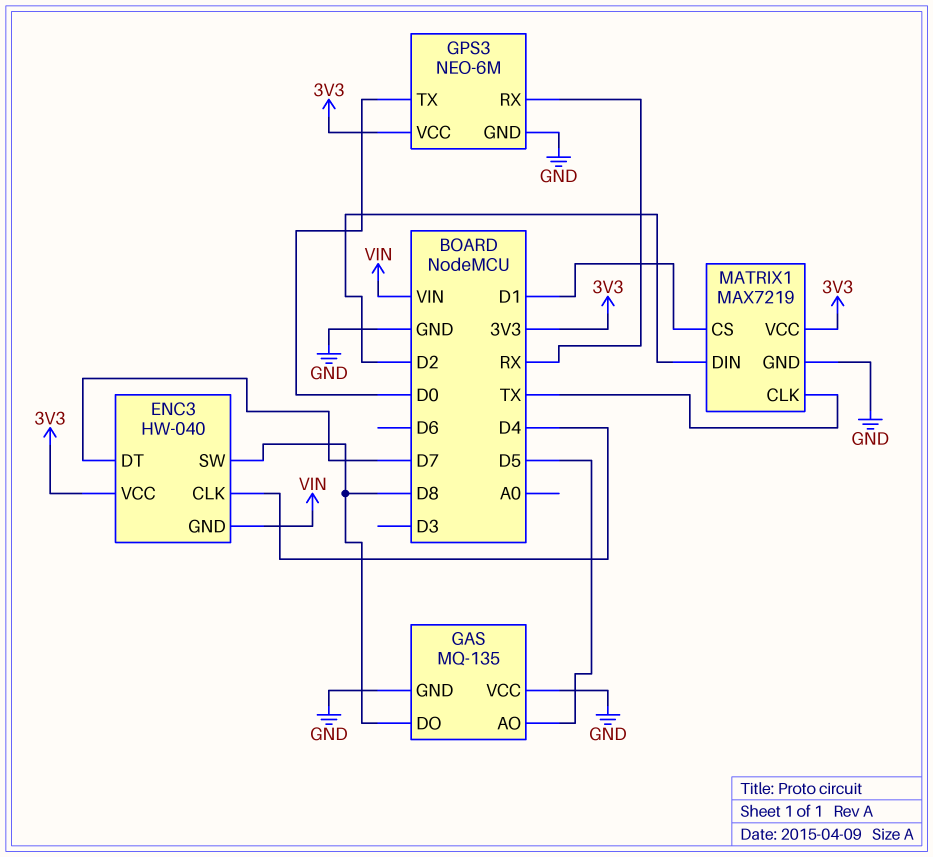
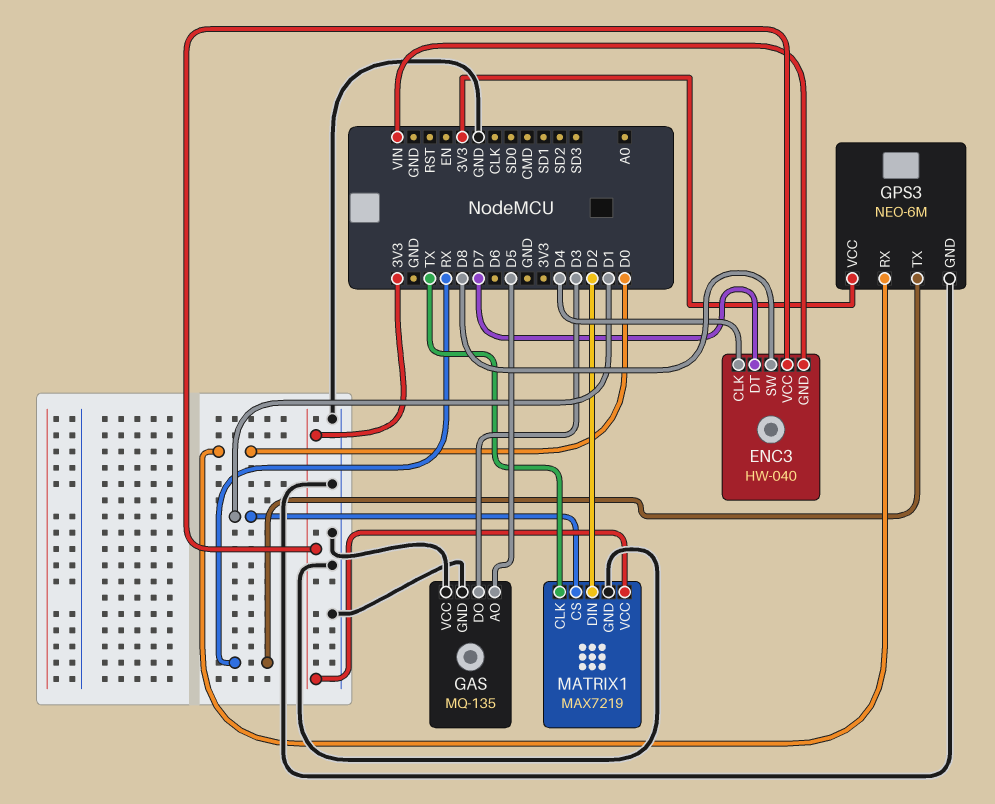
GAS pin DO: D8 -> D3
GPS3 pin RX: RX -> D0
GPS3 pin TX: D0 -> RX

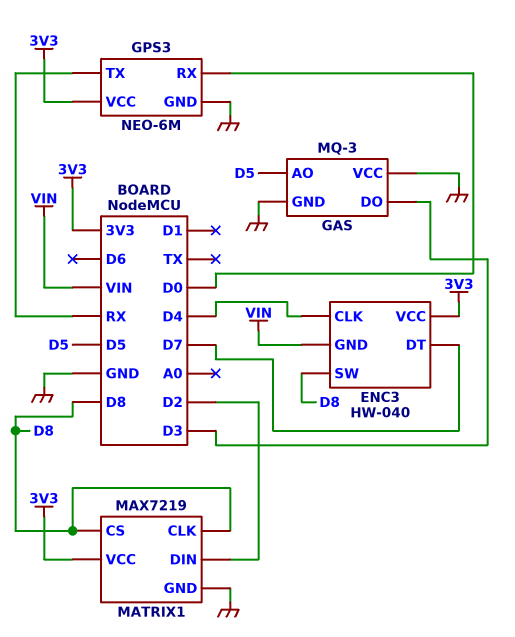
GAS: MQ-135 -> MQ-3
MATRIX1 pin CLK: TX -> D8
MATRIX1 pin CS: D1 -> D8

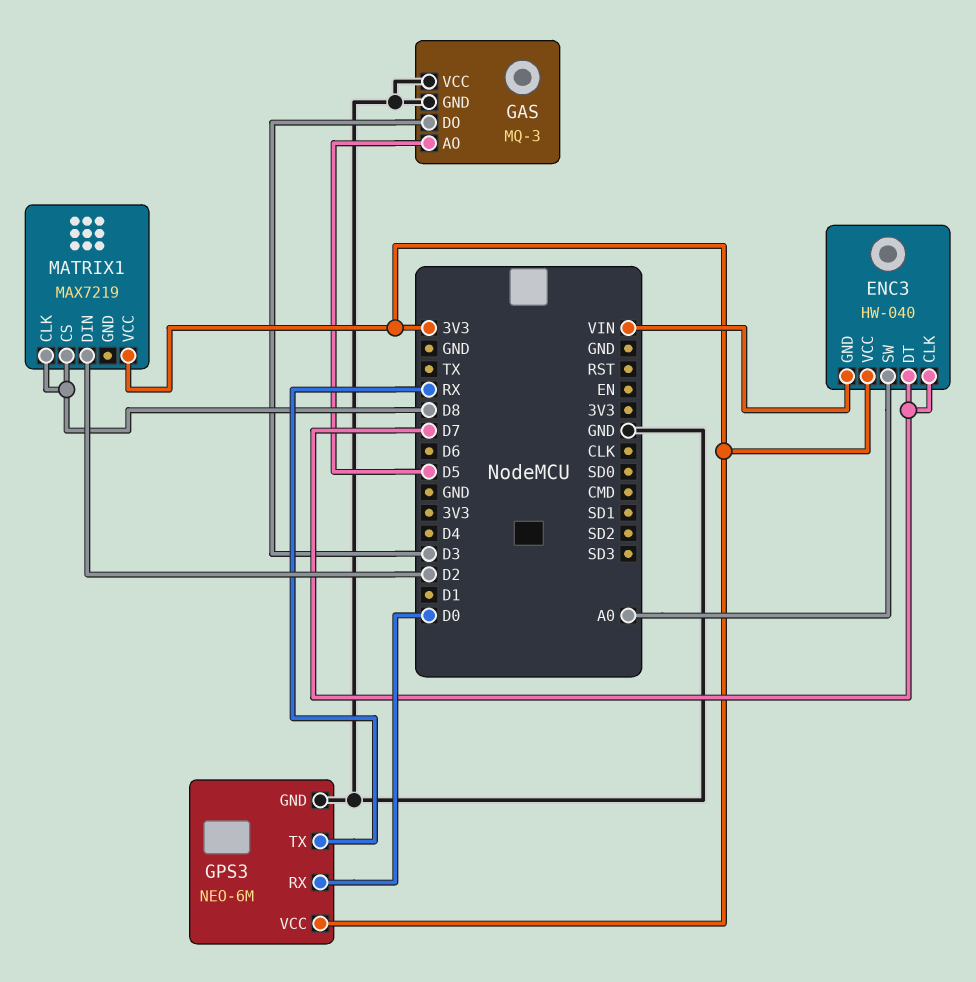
ENC3 pin CLK: D4 -> D7
ENC3 pin SW: D8 -> A0
MATRIX1 pin GND: GND -> none

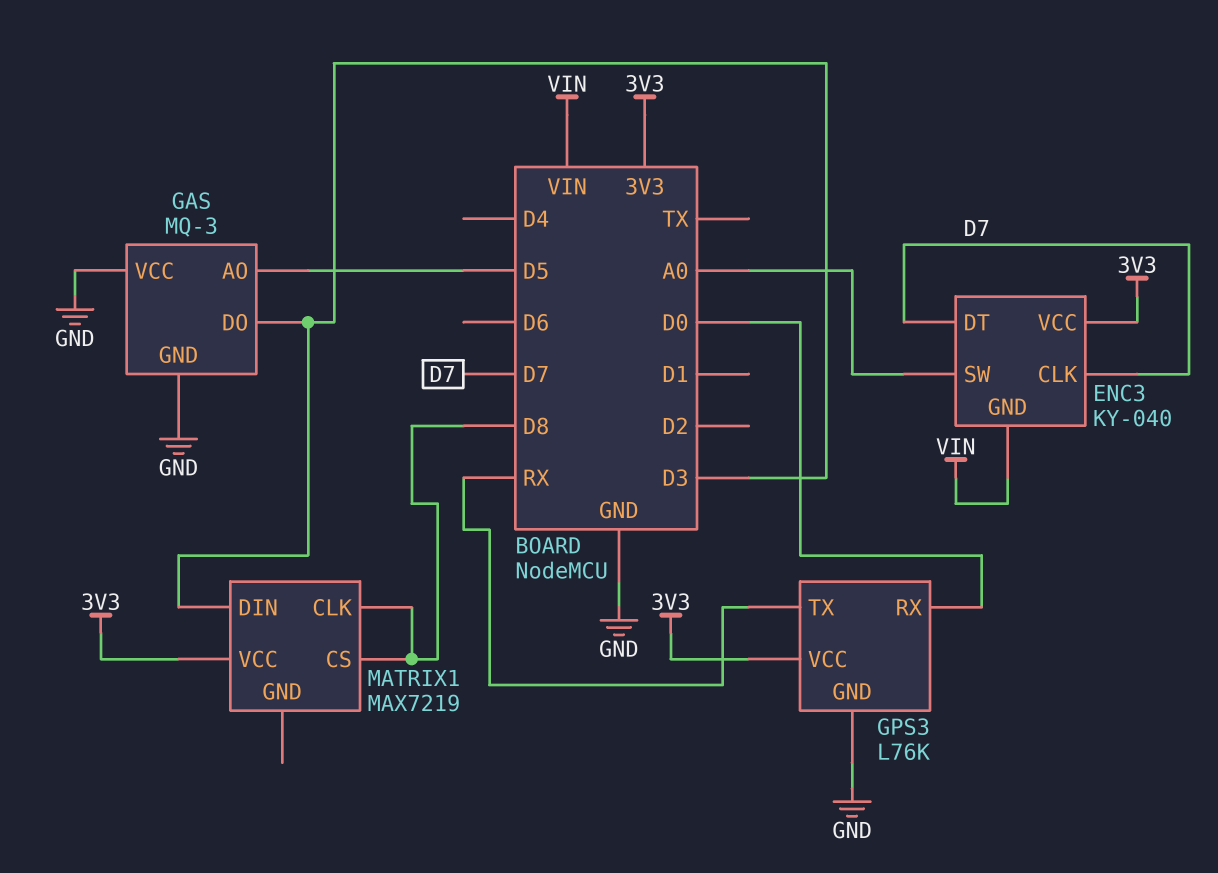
ENC3: HW-040 -> KY-040
GPS3: NEO-6M -> L76K
MATRIX1 pin DIN: D2 -> D3

